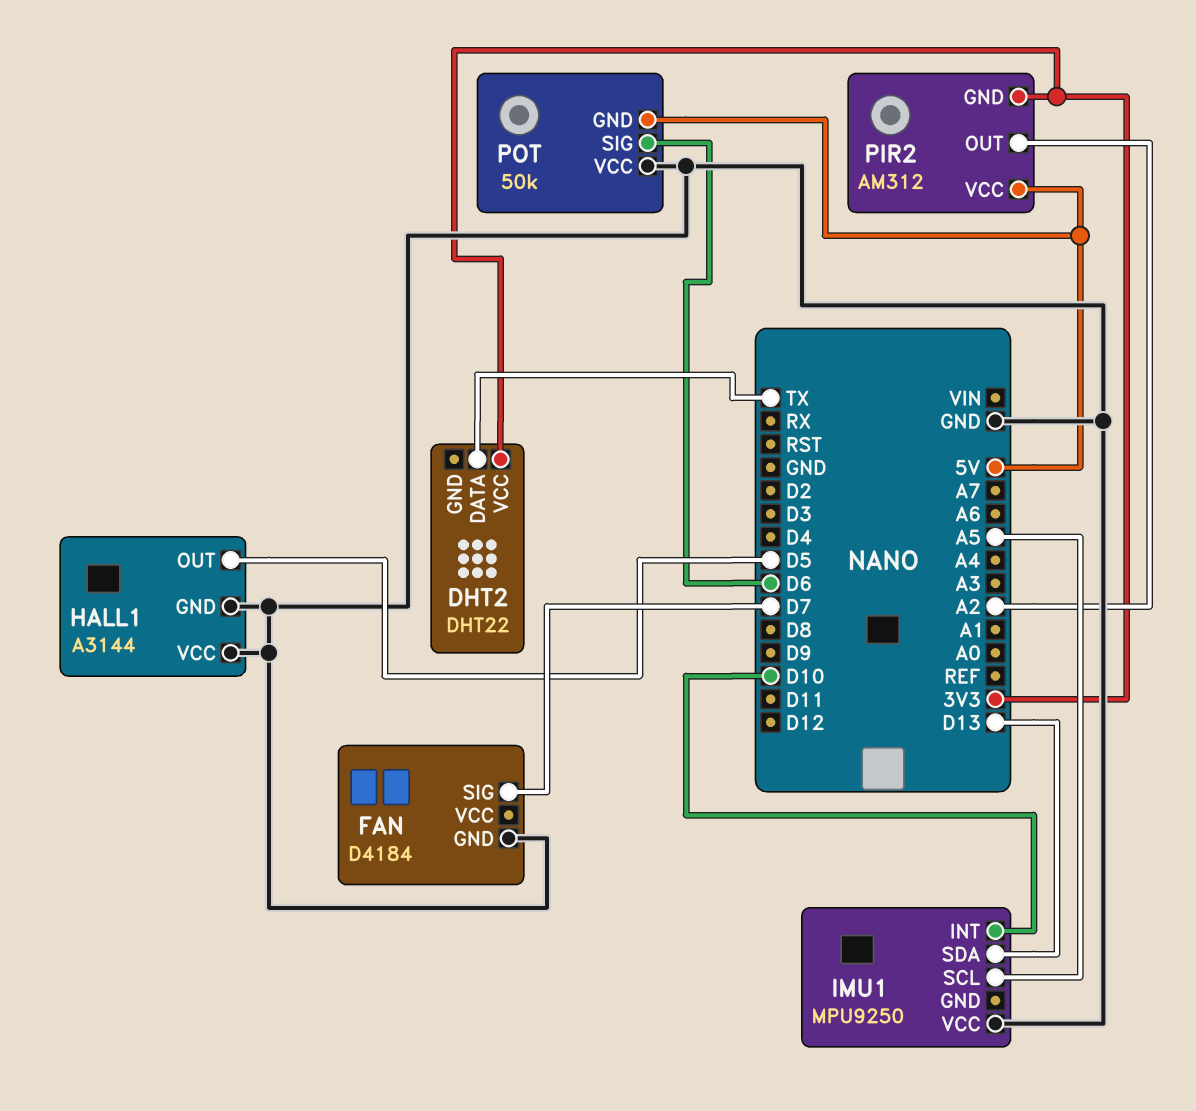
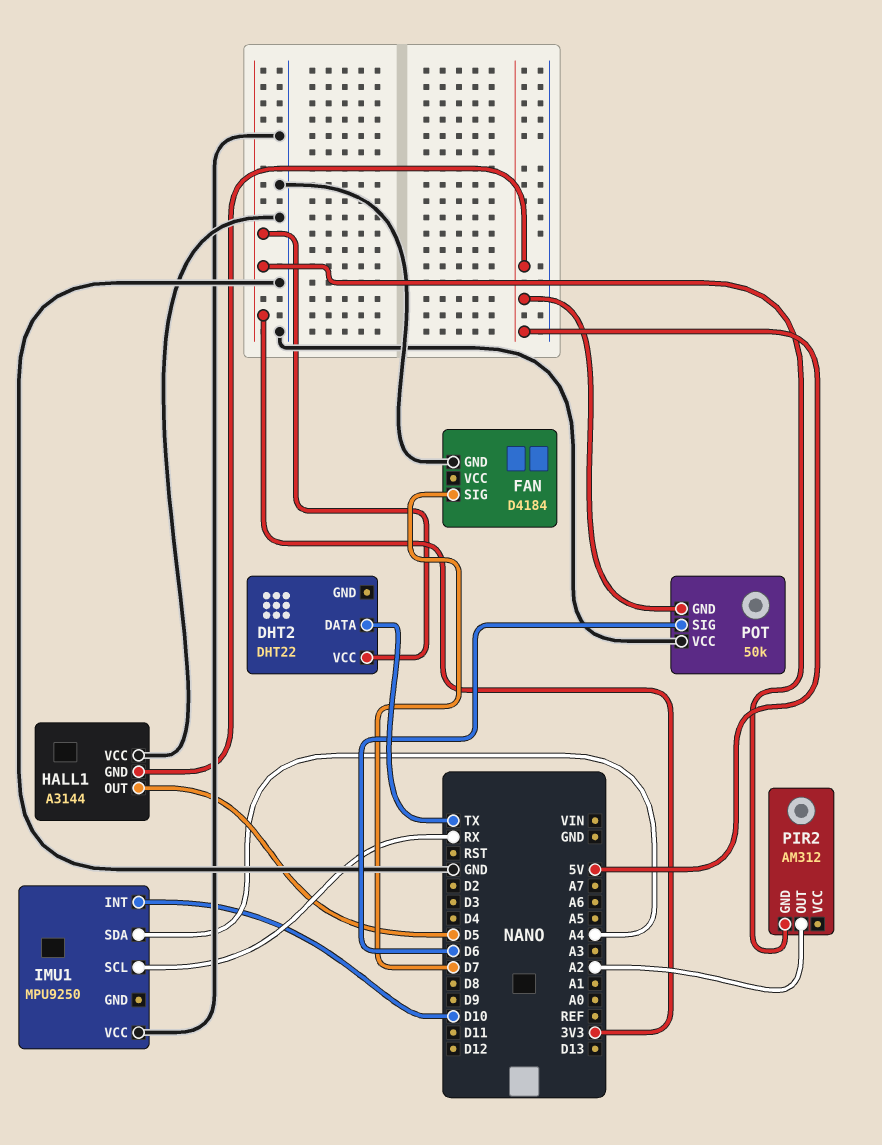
HALL1 pin GND: GND -> 5V
IMU1 pin SCL: A5 -> RX
IMU1 pin SDA: D13 -> A4
PIR2 pin VCC: 5V -> none

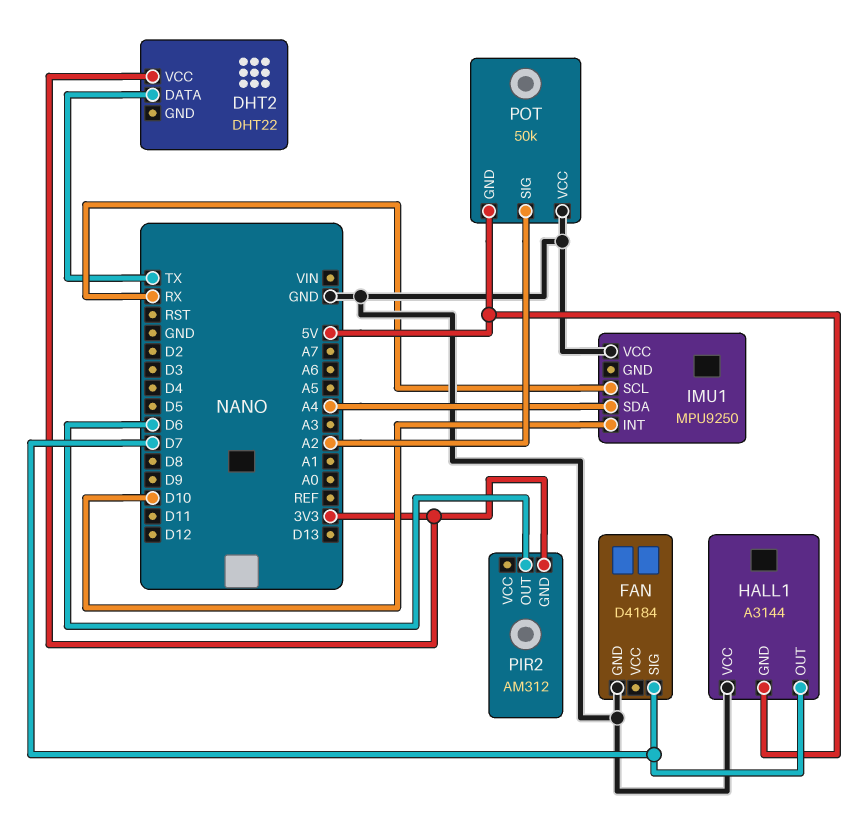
HALL1 pin OUT: D5 -> D7
PIR2 pin OUT: A2 -> D6
POT pin SIG: D6 -> A2

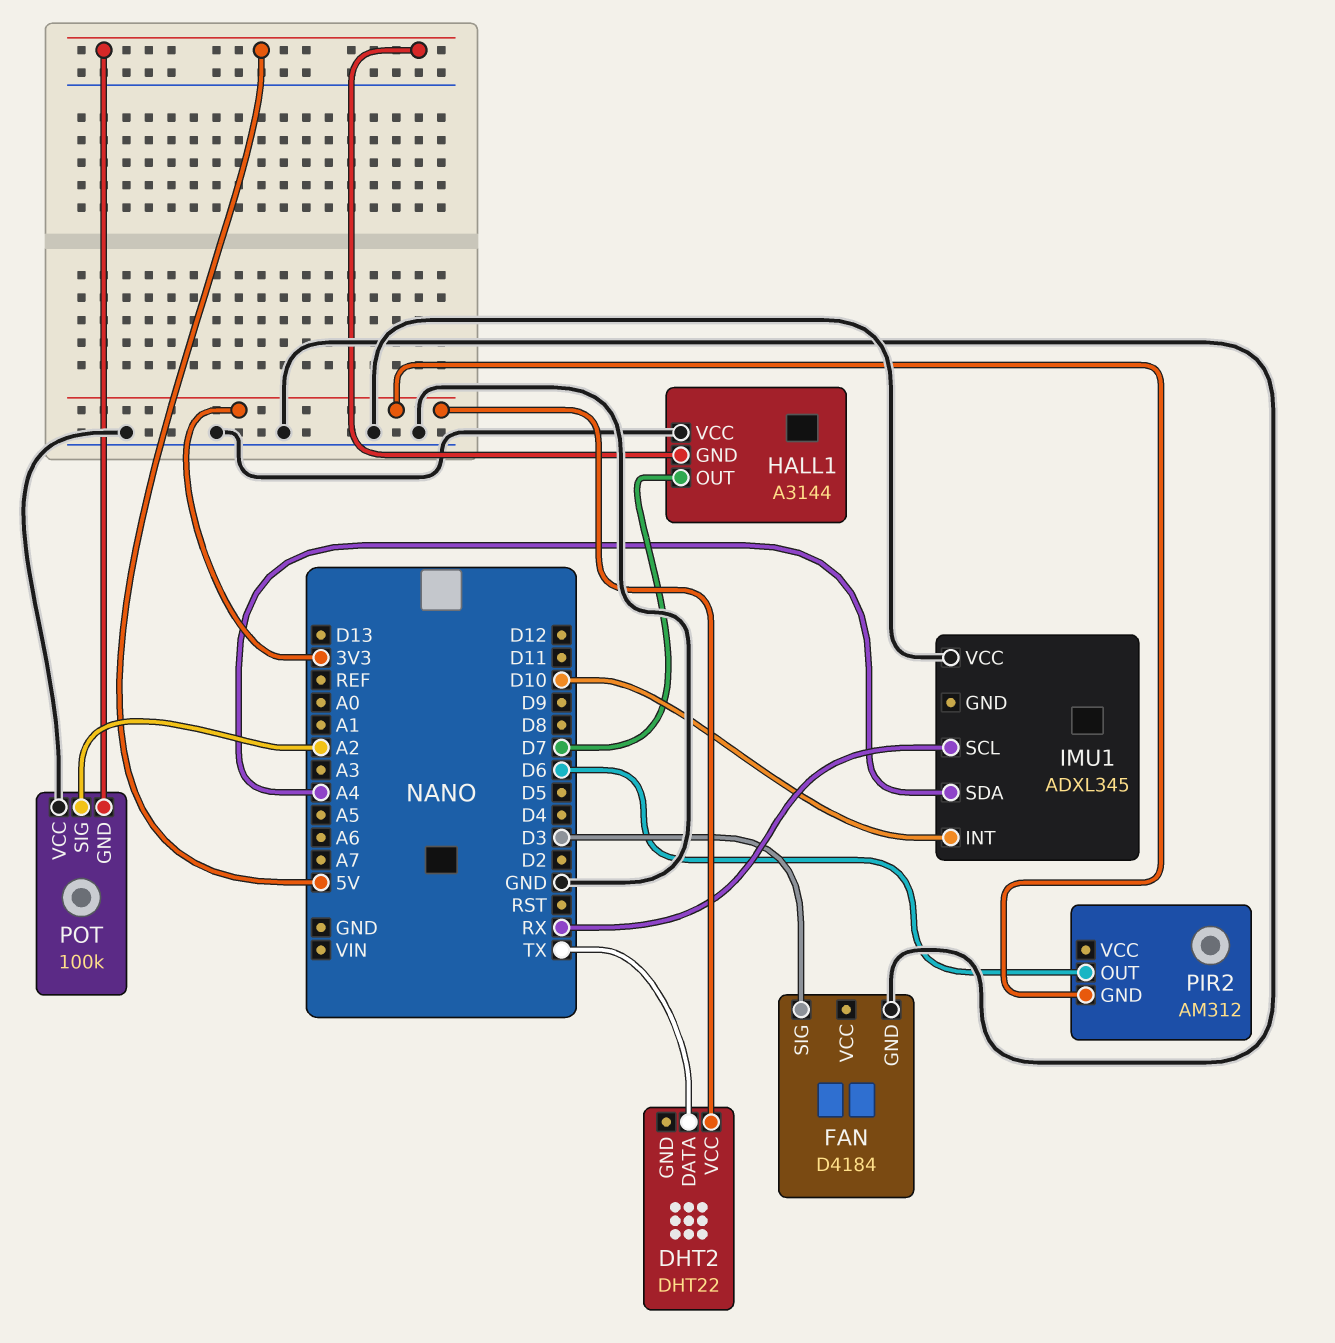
FAN pin SIG: D7 -> D3
IMU1: MPU9250 -> ADXL345
POT: 50k -> 100k

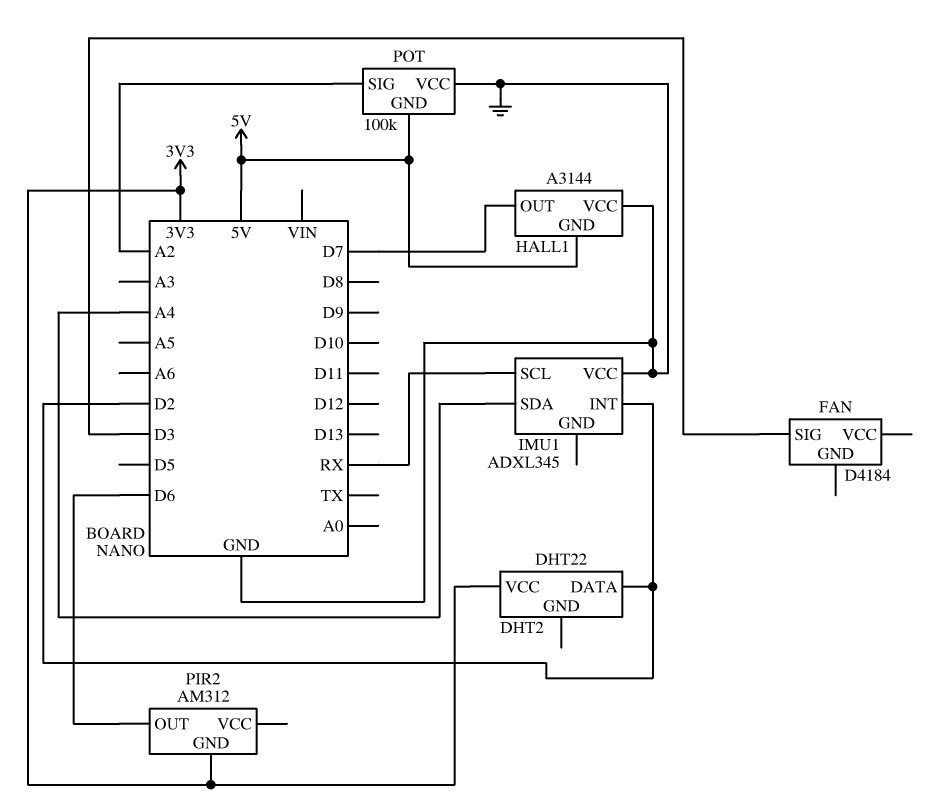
DHT2 pin DATA: TX -> D2
FAN pin GND: GND -> none
IMU1 pin INT: D10 -> D2

